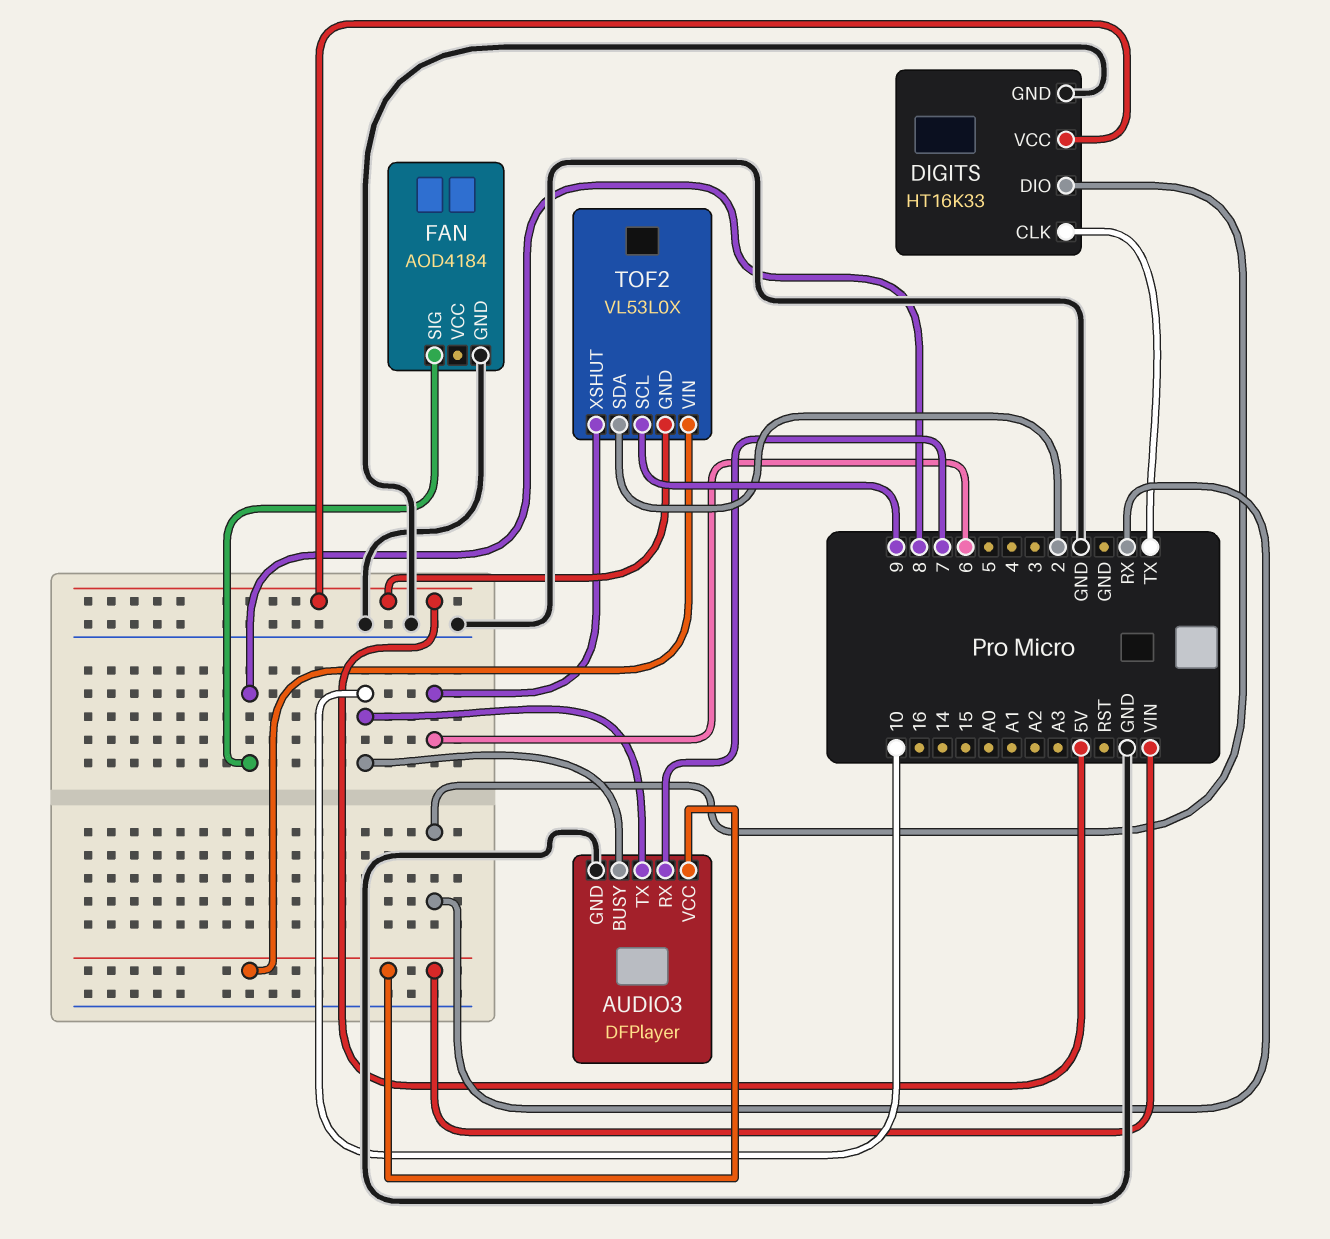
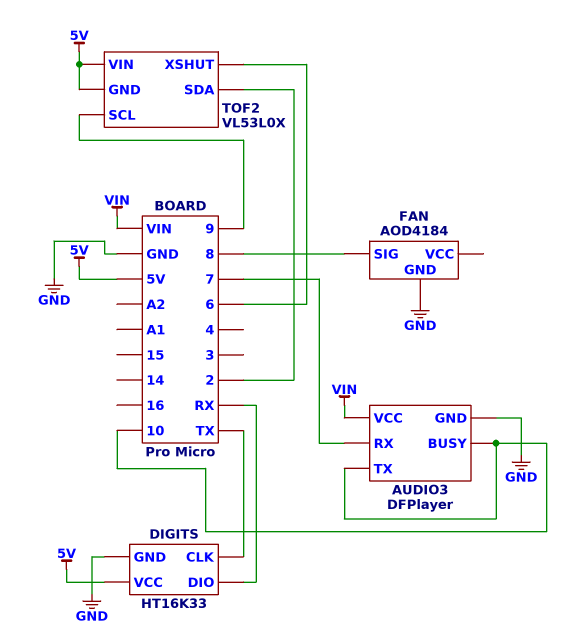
TOF2 pin VIN: VIN -> 5V

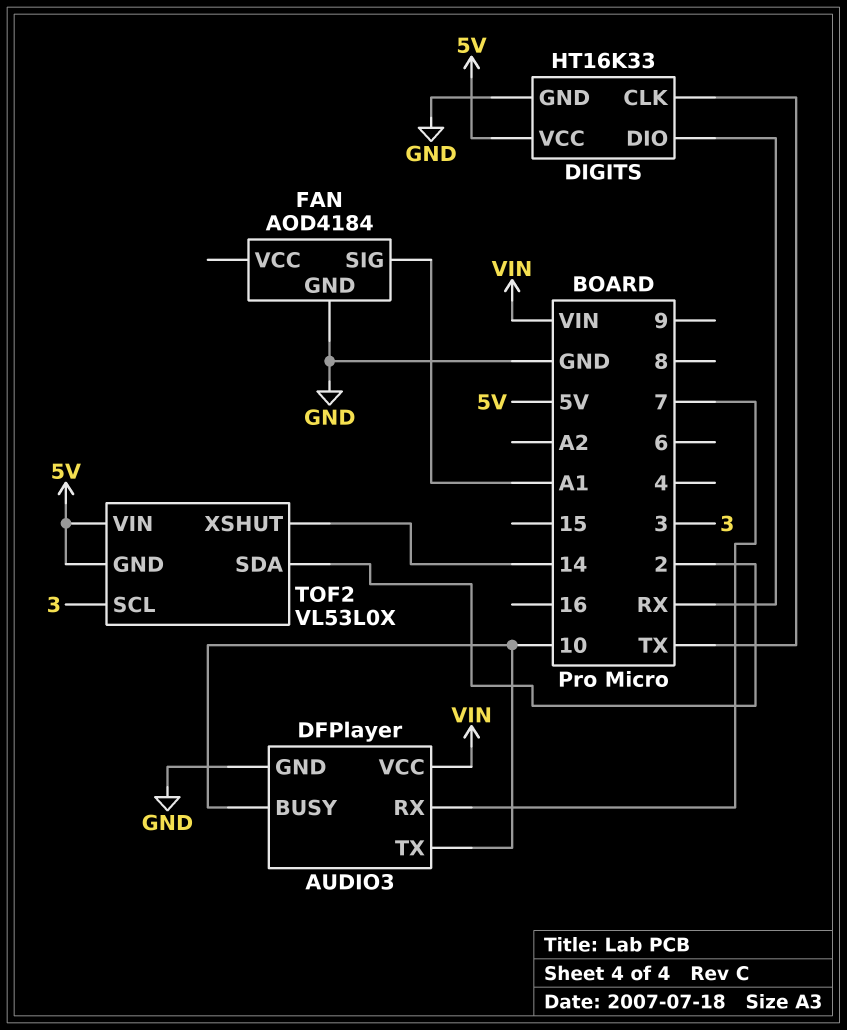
FAN pin SIG: 8 -> A1
TOF2 pin SCL: 9 -> 3
TOF2 pin XSHUT: 6 -> 14

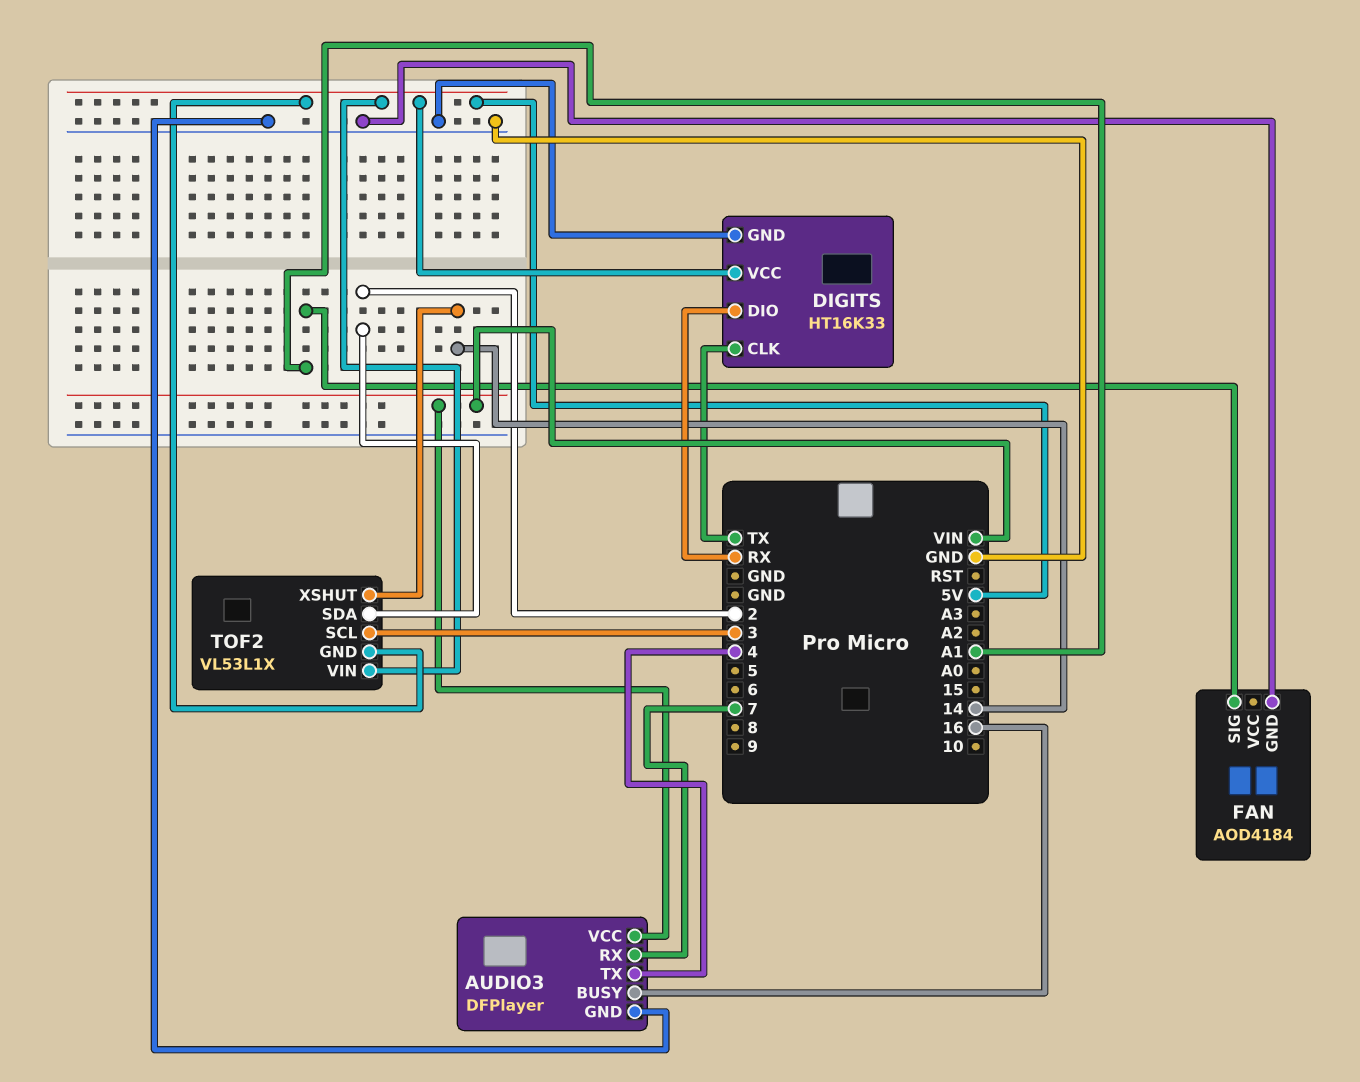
AUDIO3 pin BUSY: 10 -> 16
AUDIO3 pin TX: 10 -> 4
TOF2: VL53L0X -> VL53L1X

